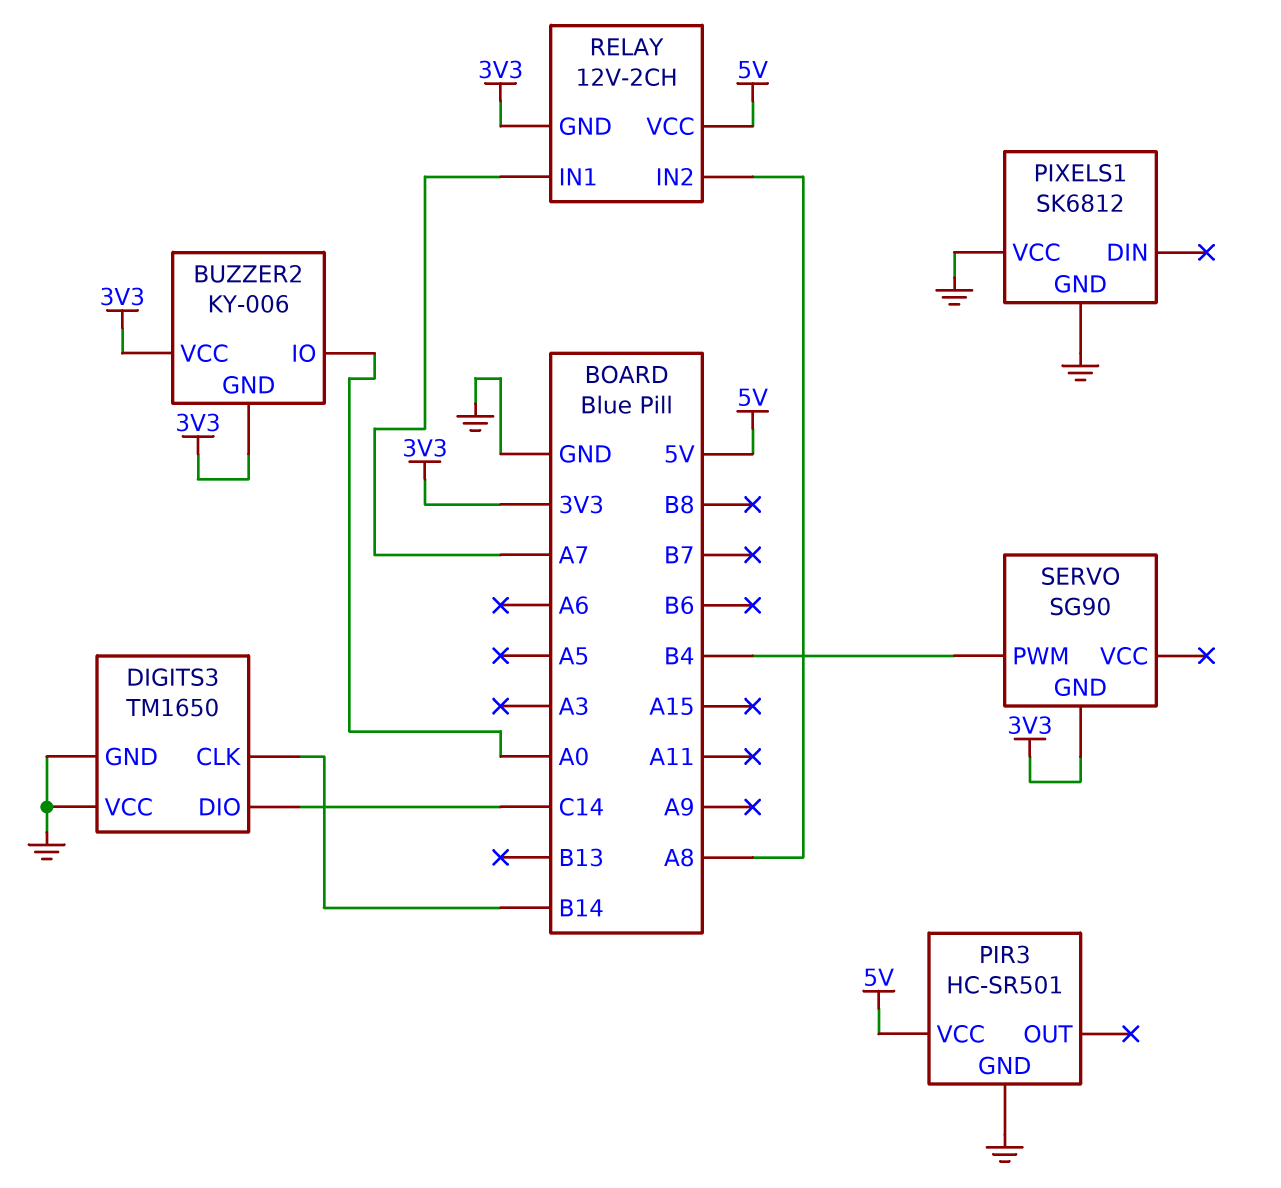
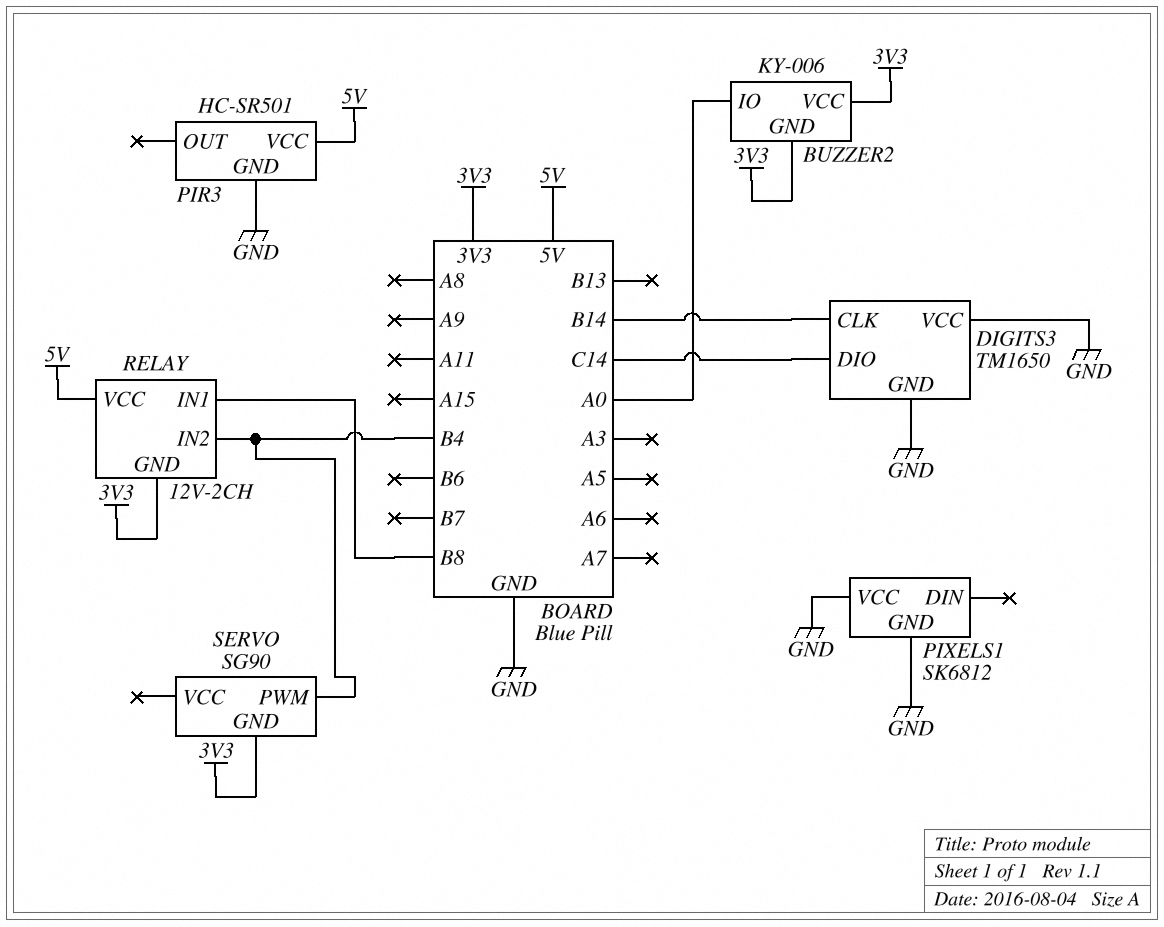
RELAY pin IN1: A7 -> B8
RELAY pin IN2: A8 -> B4

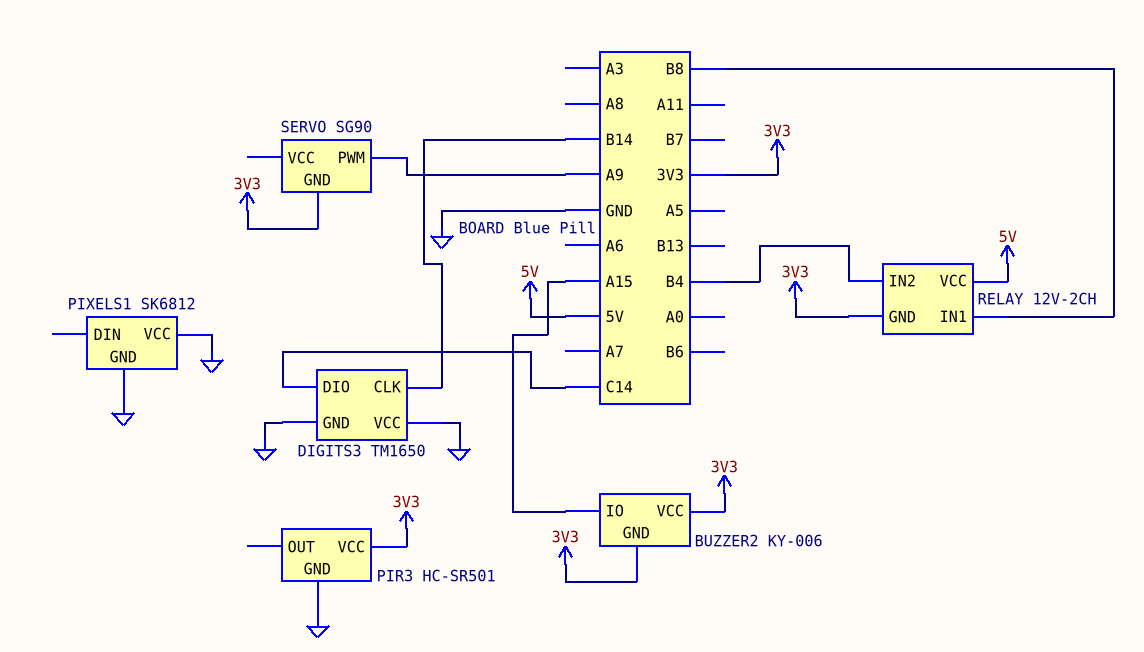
BUZZER2 pin IO: A0 -> A15
PIR3 pin VCC: 5V -> 3V3
SERVO pin PWM: B4 -> A9

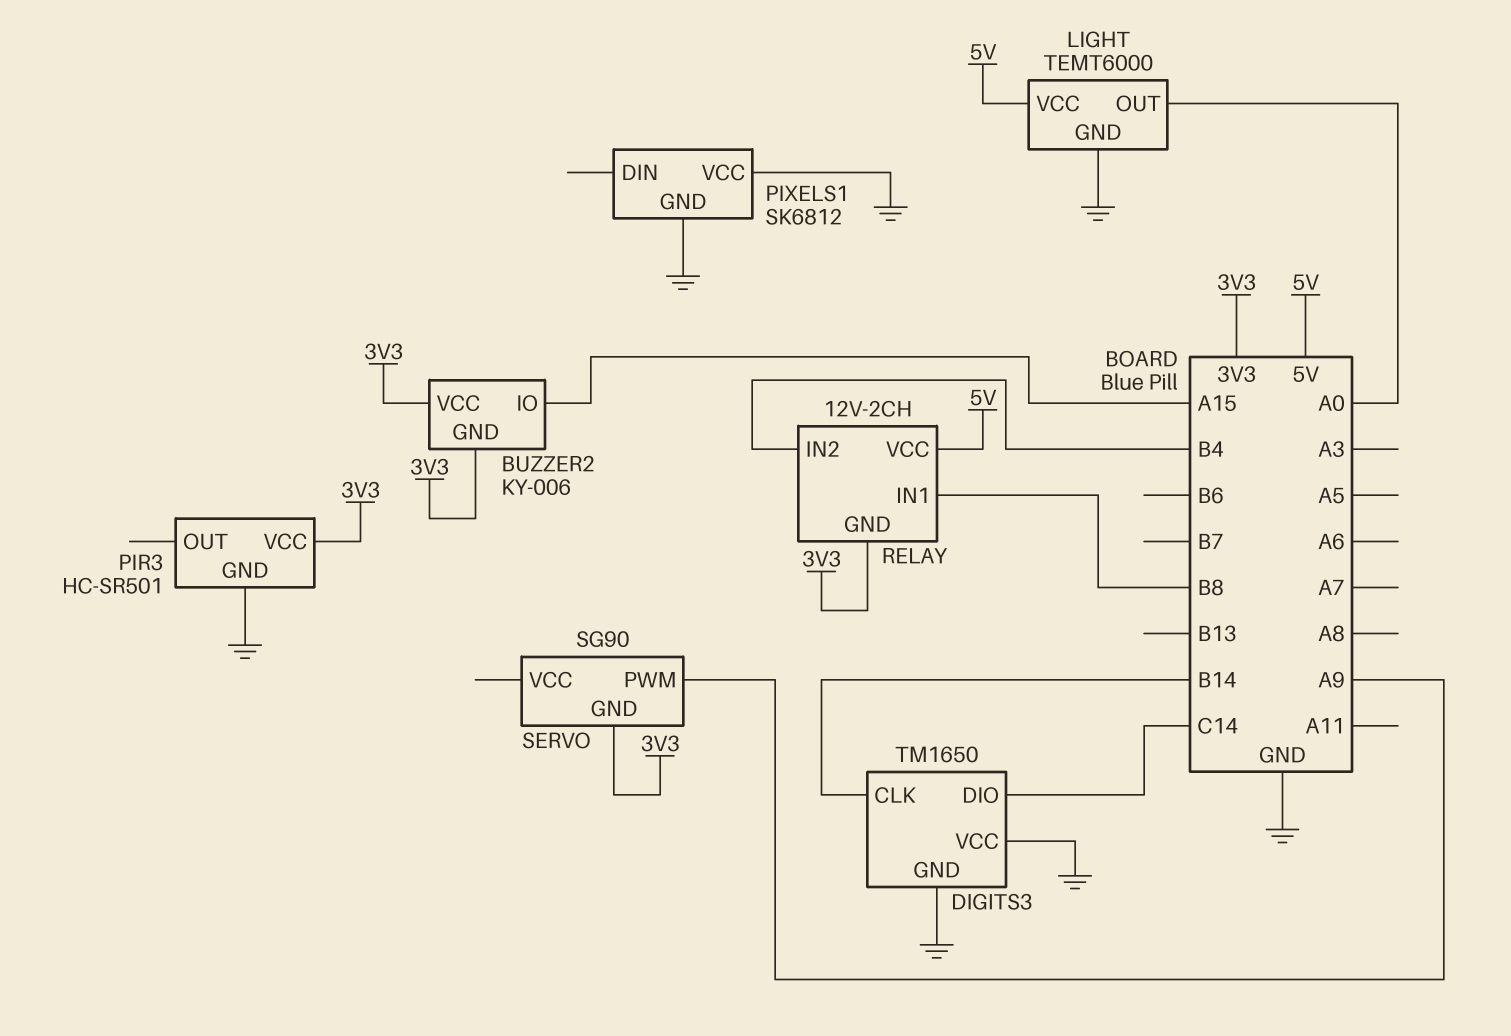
LIGHT: none -> TEMT6000
LIGHT pin GND: none -> GND
LIGHT pin OUT: none -> A0
LIGHT pin VCC: none -> 5V

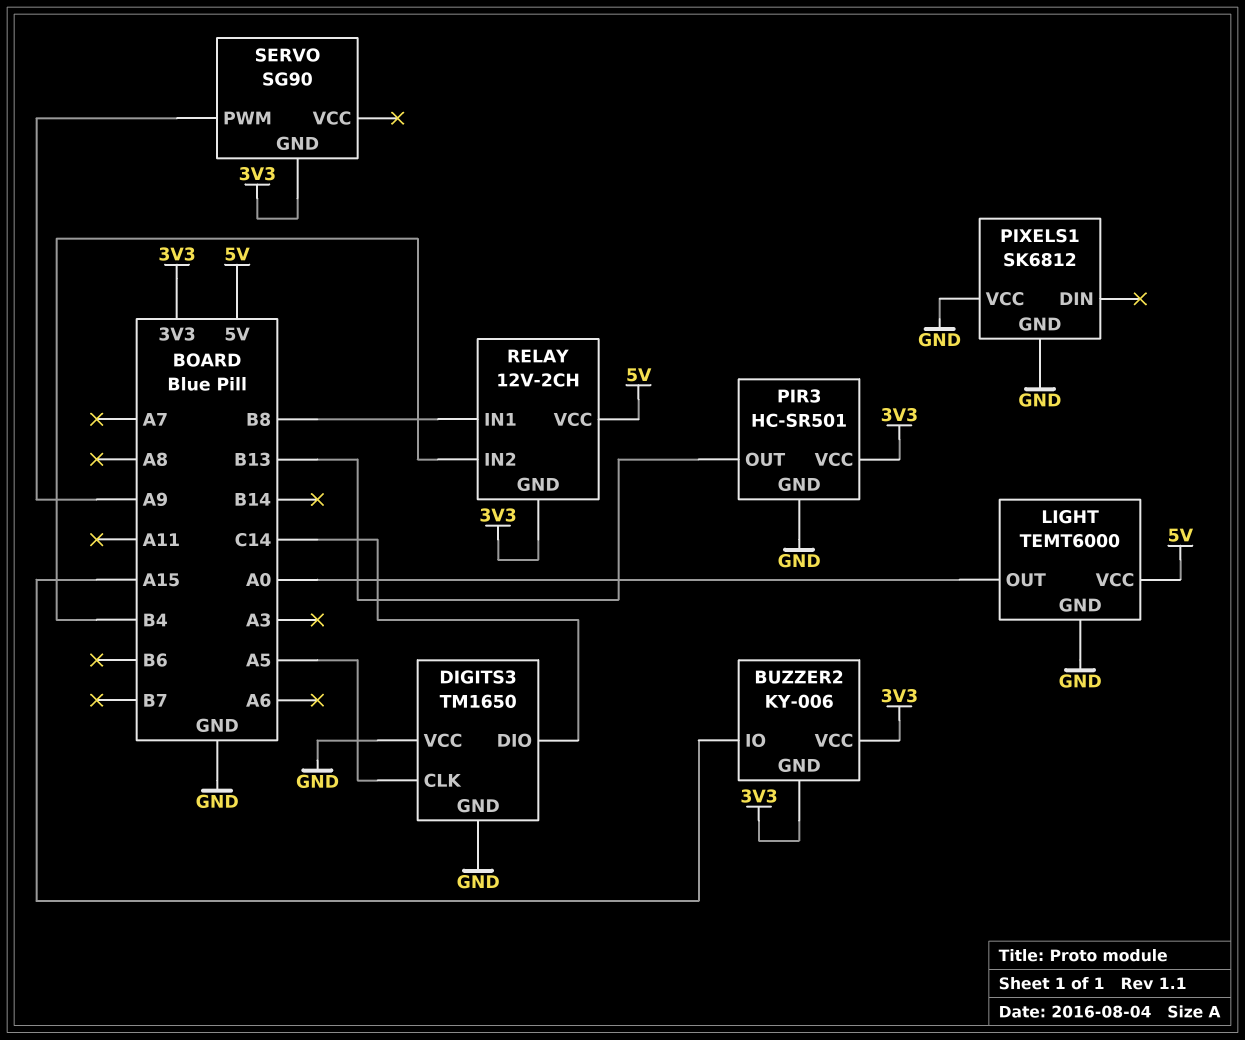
DIGITS3 pin CLK: B14 -> A5
PIR3 pin OUT: none -> B13

